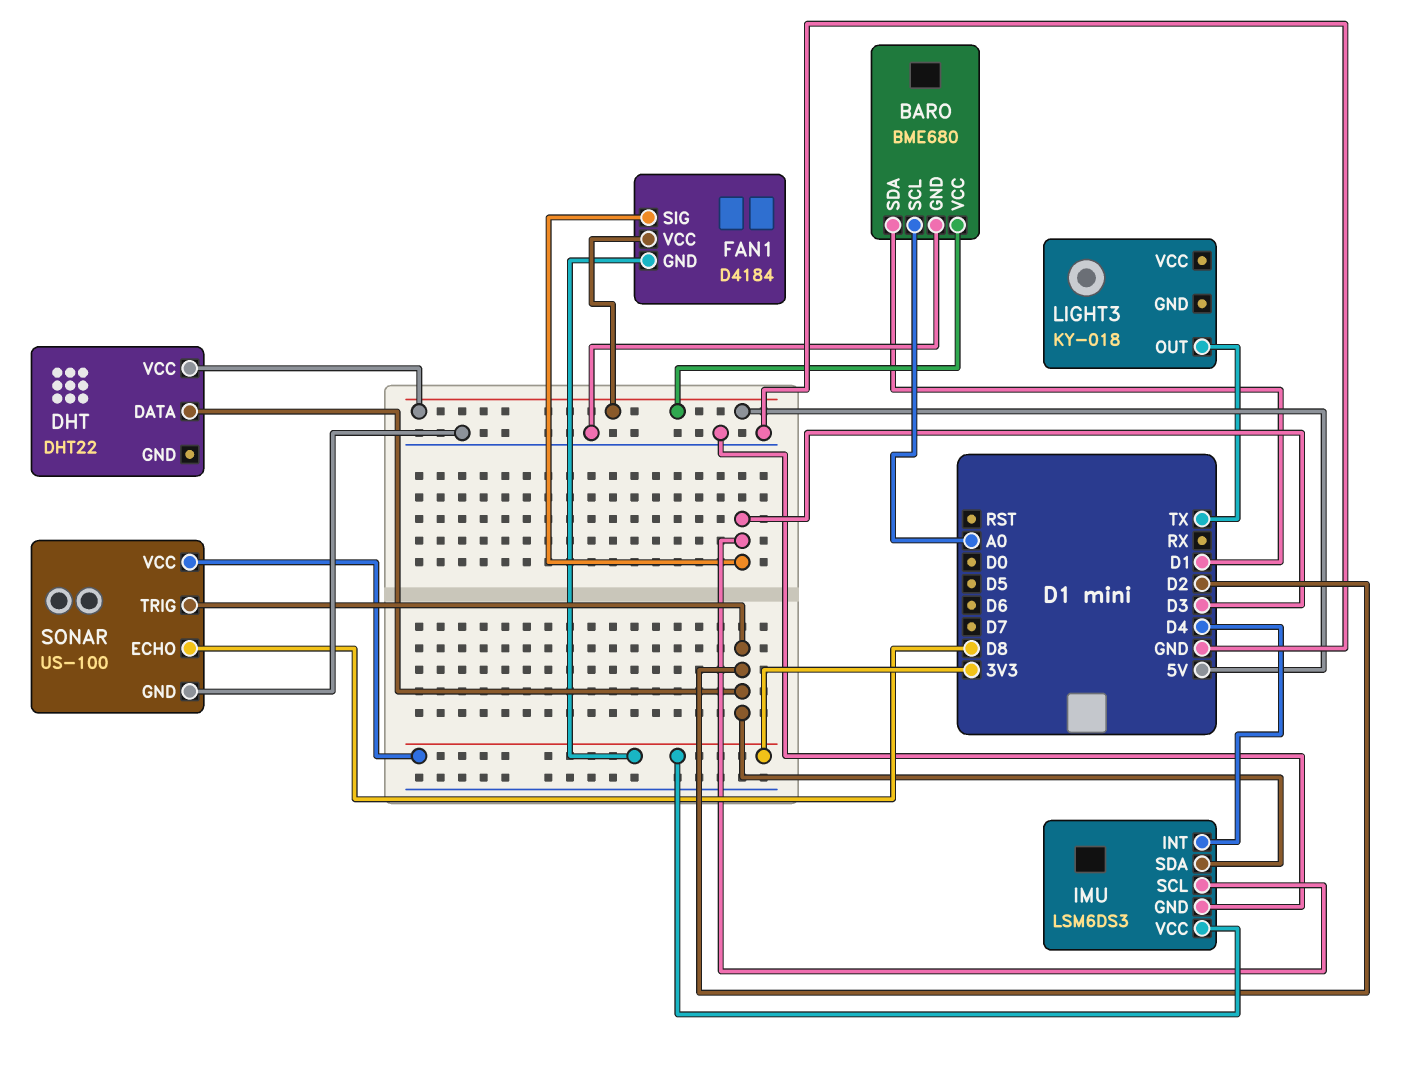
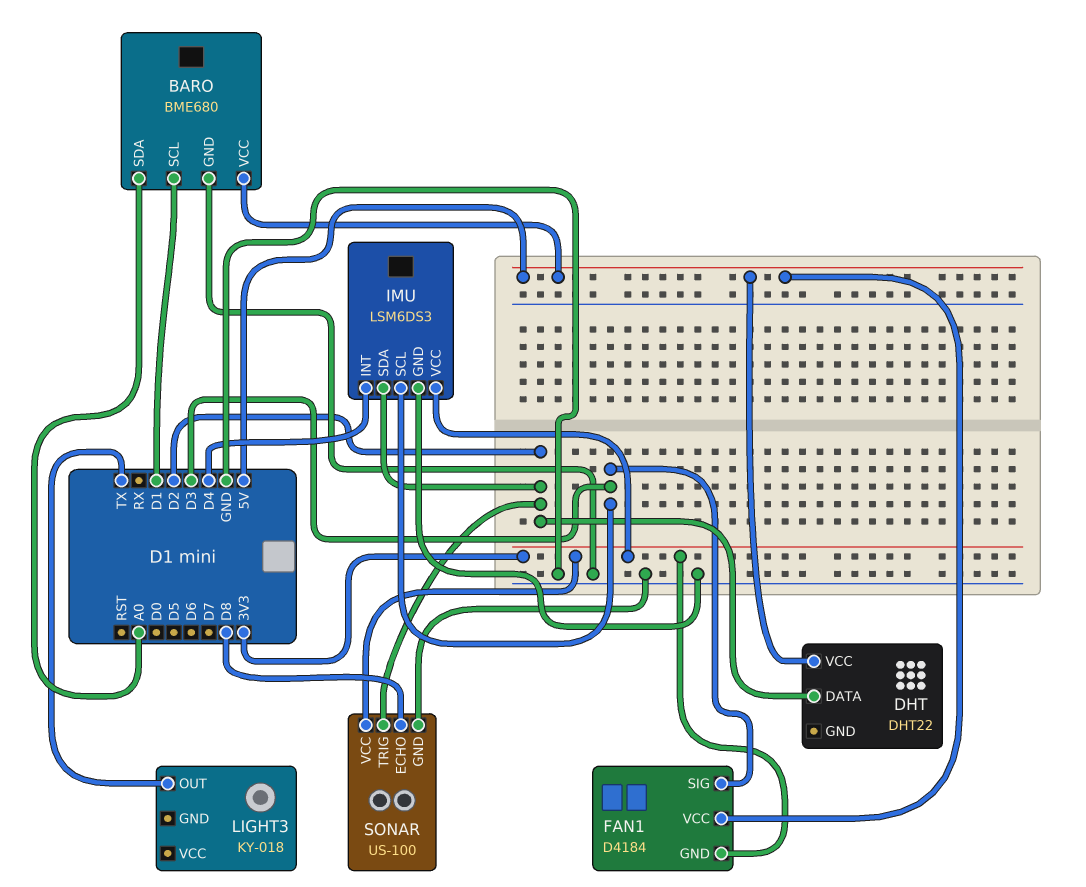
BARO pin SCL: A0 -> D1
BARO pin SDA: D1 -> A0

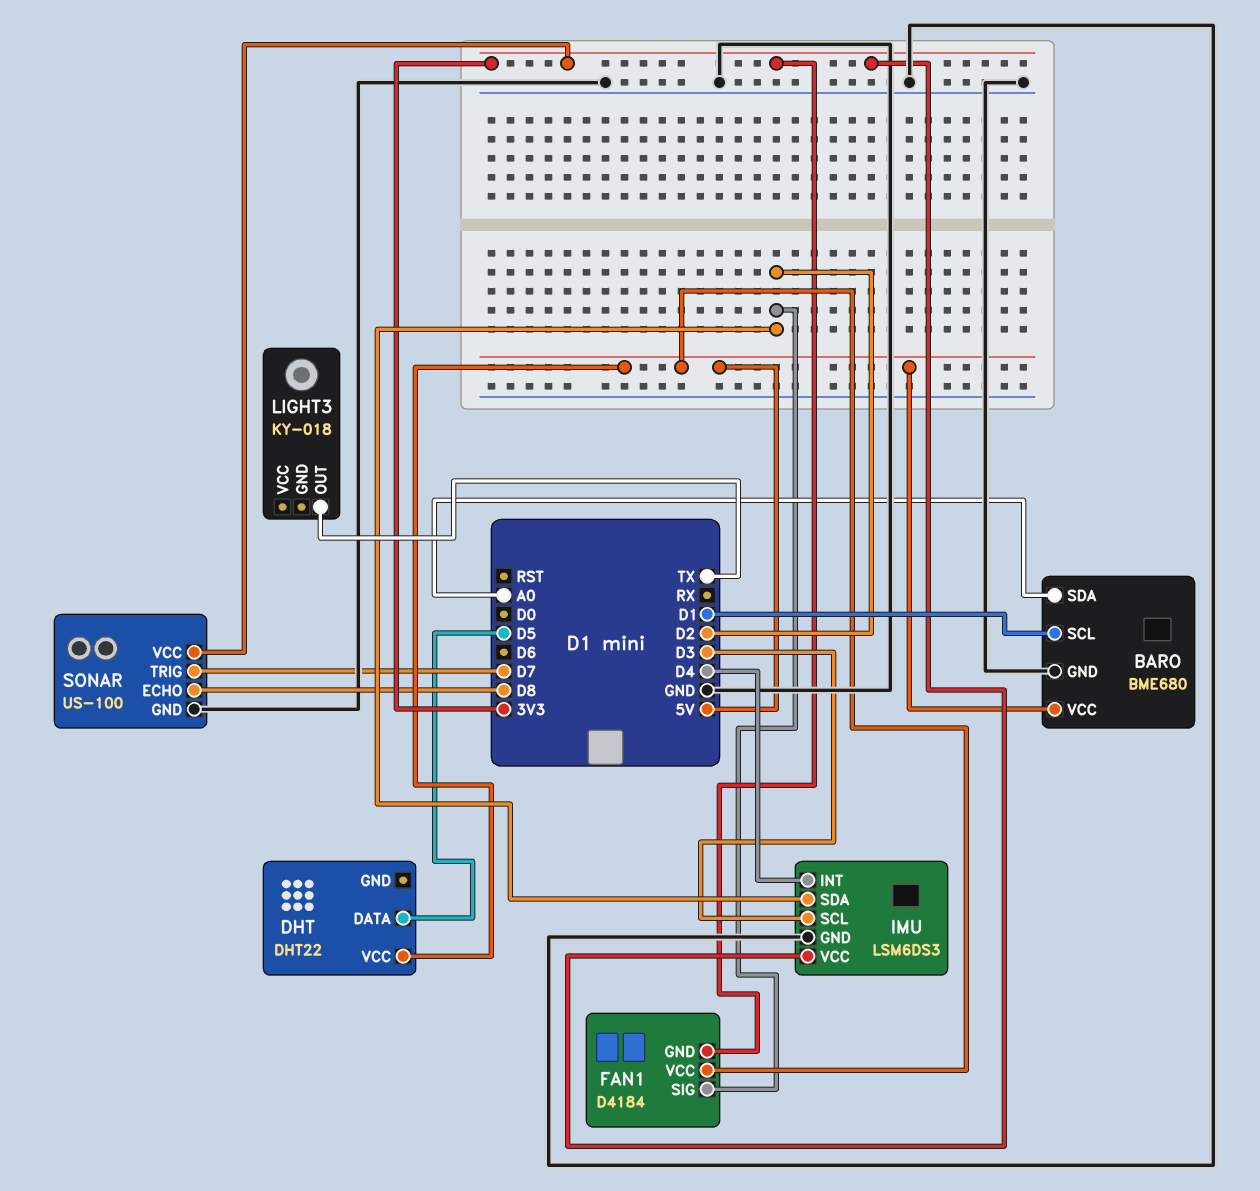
DHT pin DATA: D2 -> D5
FAN1 pin SIG: D3 -> D2
SONAR pin TRIG: D2 -> D7

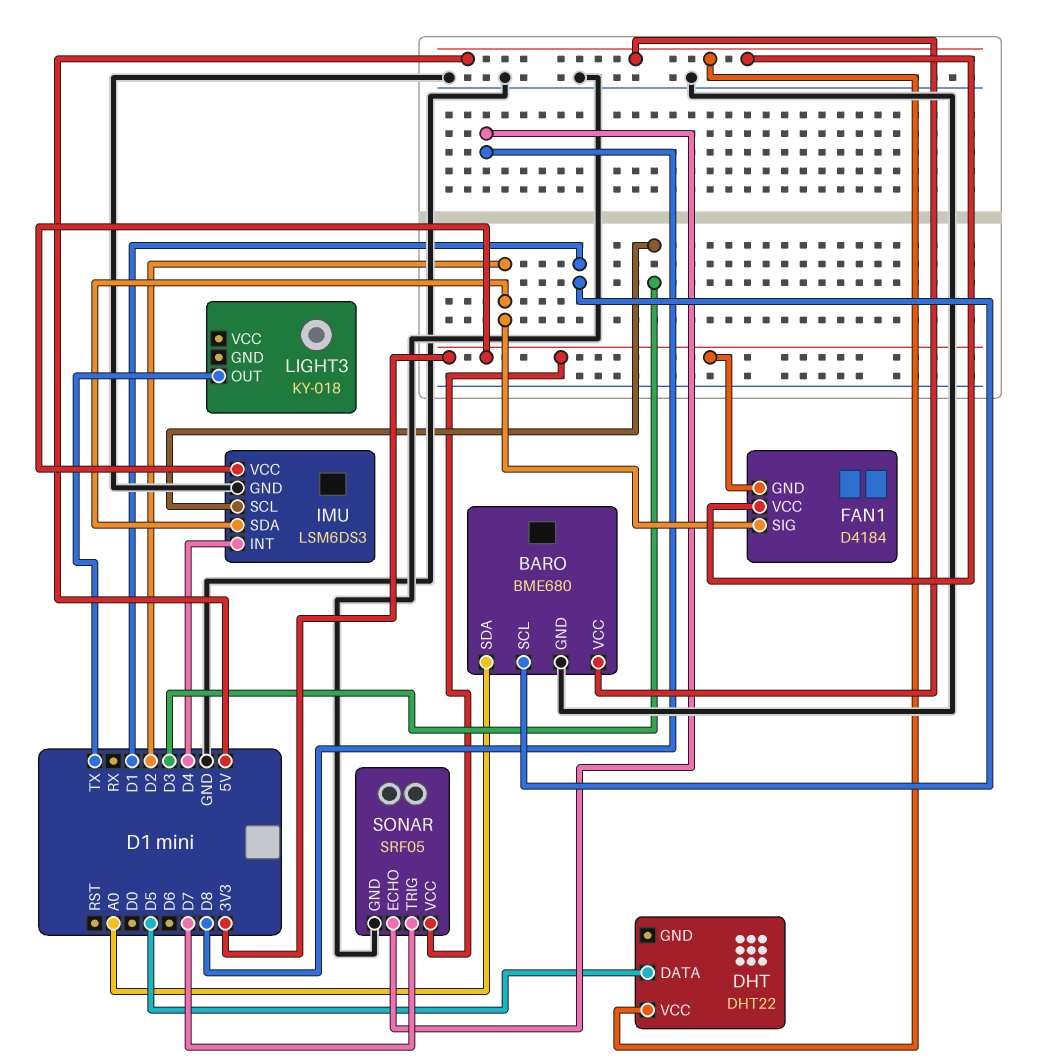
SONAR: US-100 -> SRF05

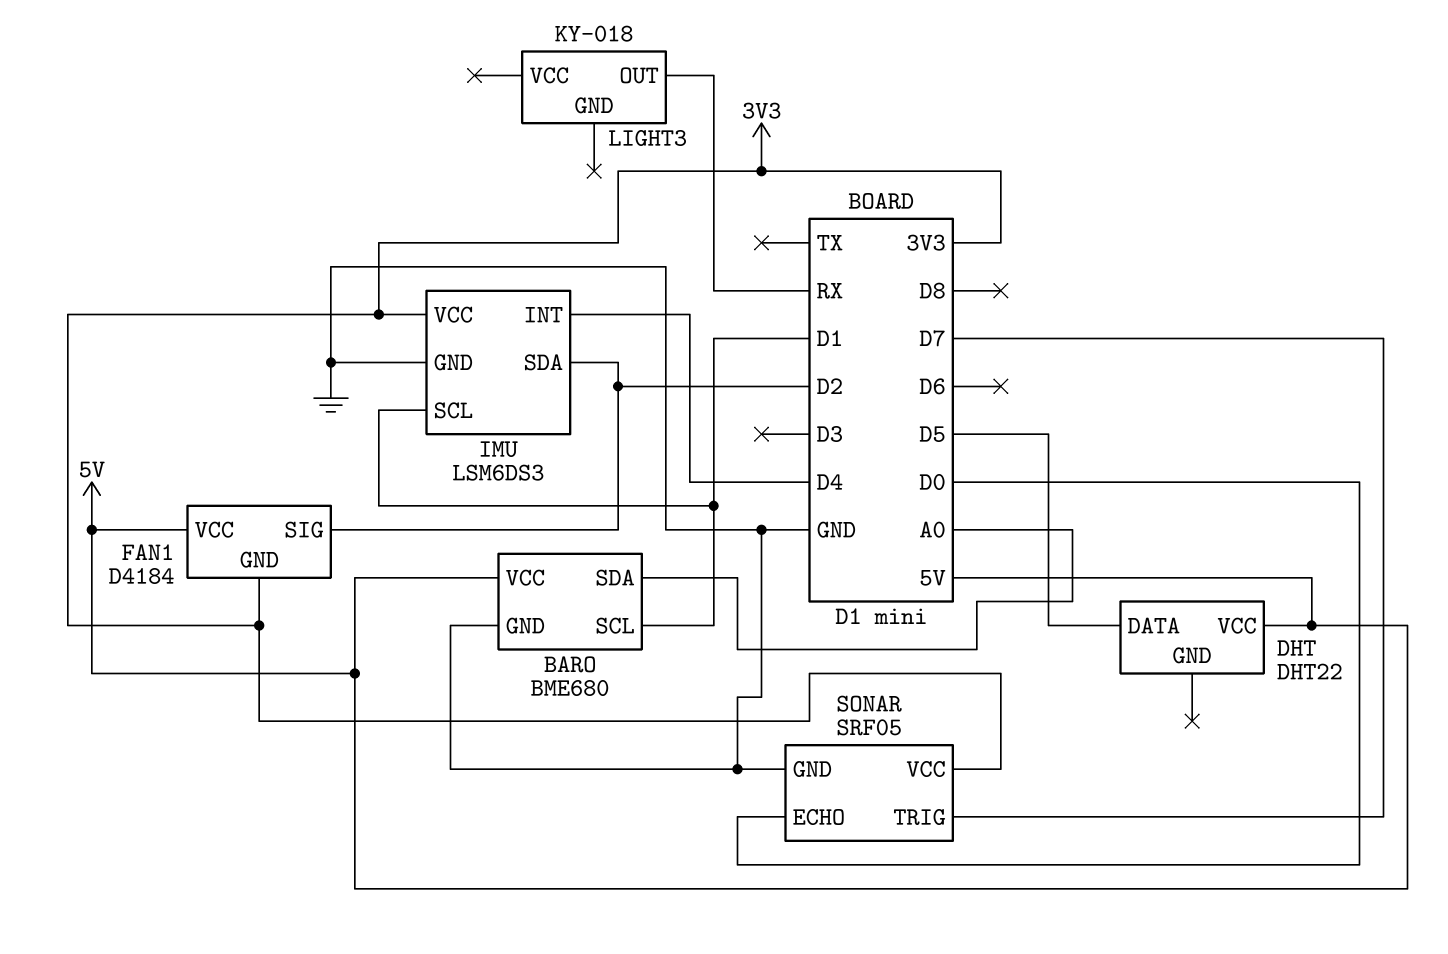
IMU pin SCL: D3 -> D1
LIGHT3 pin OUT: TX -> RX
SONAR pin ECHO: D8 -> D0

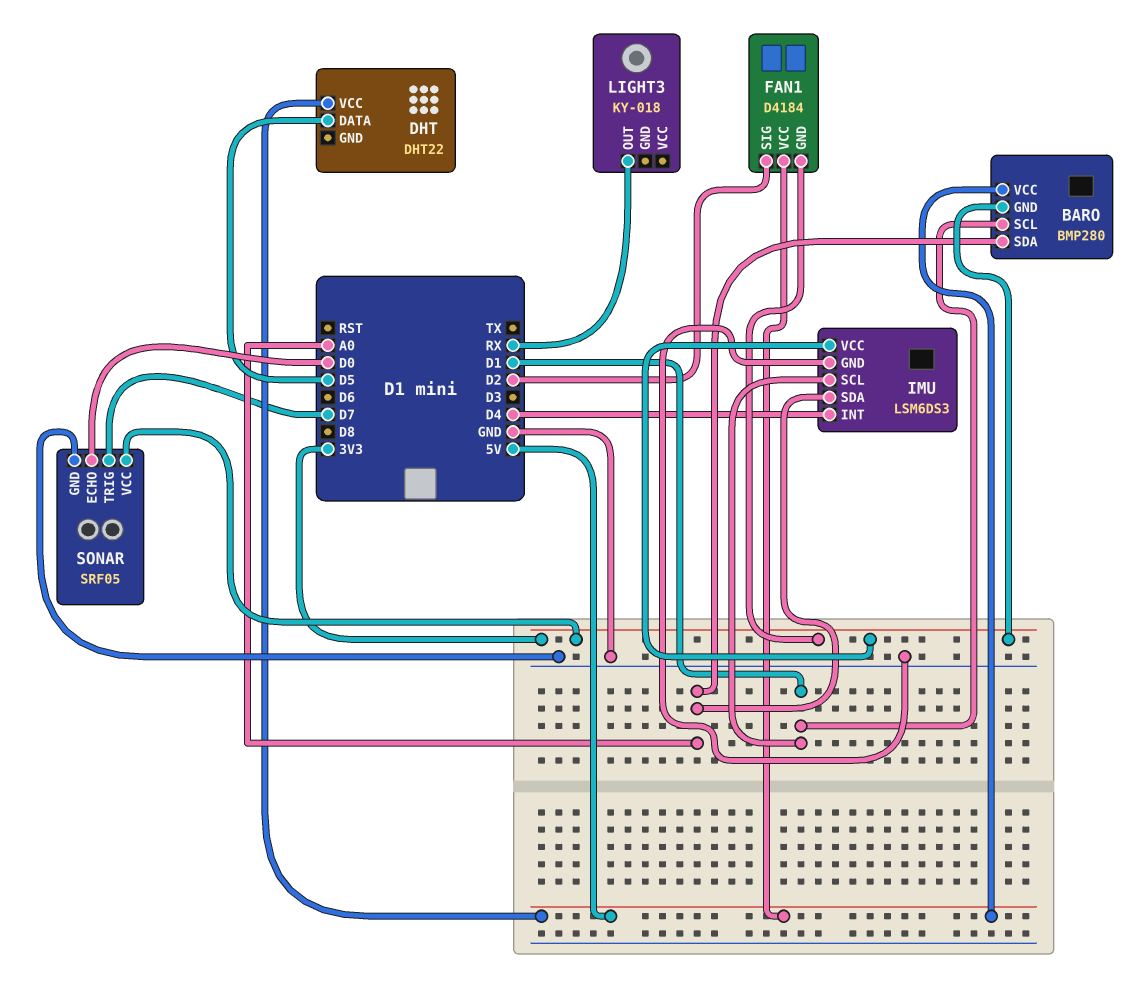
BARO: BME680 -> BMP280
BARO pin GND: GND -> 3V3
IMU pin SDA: D2 -> A0

